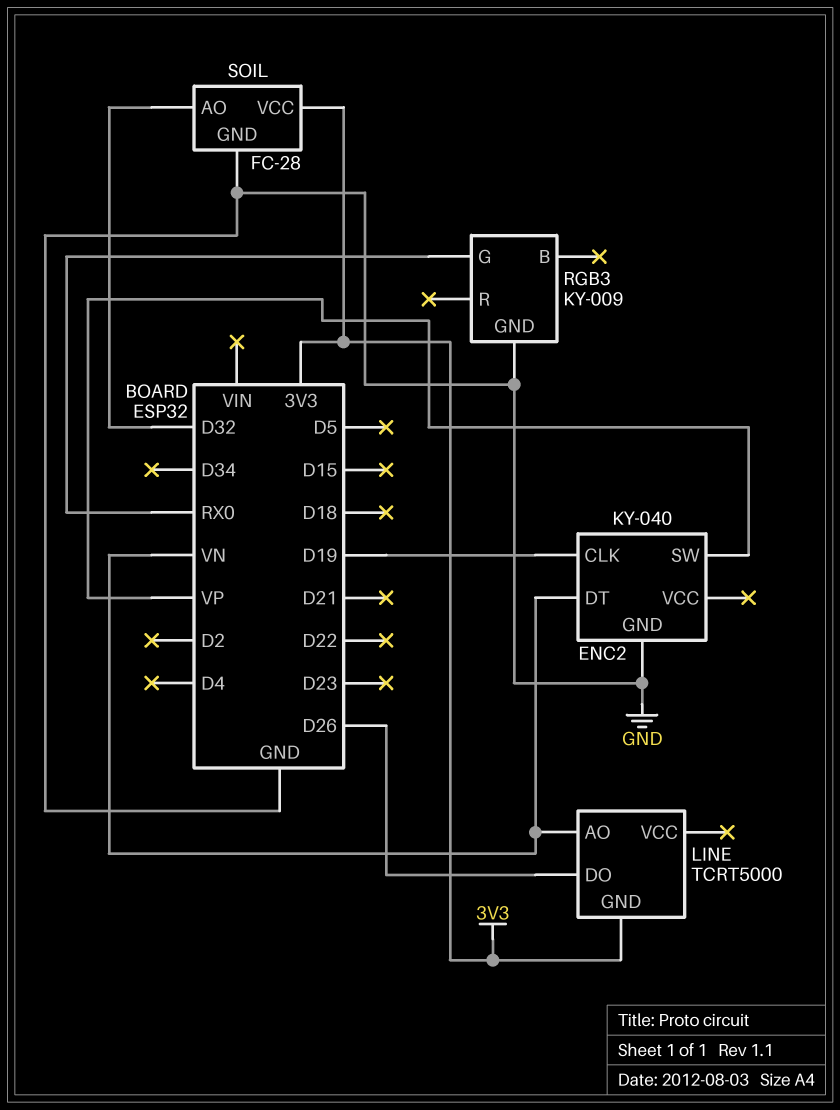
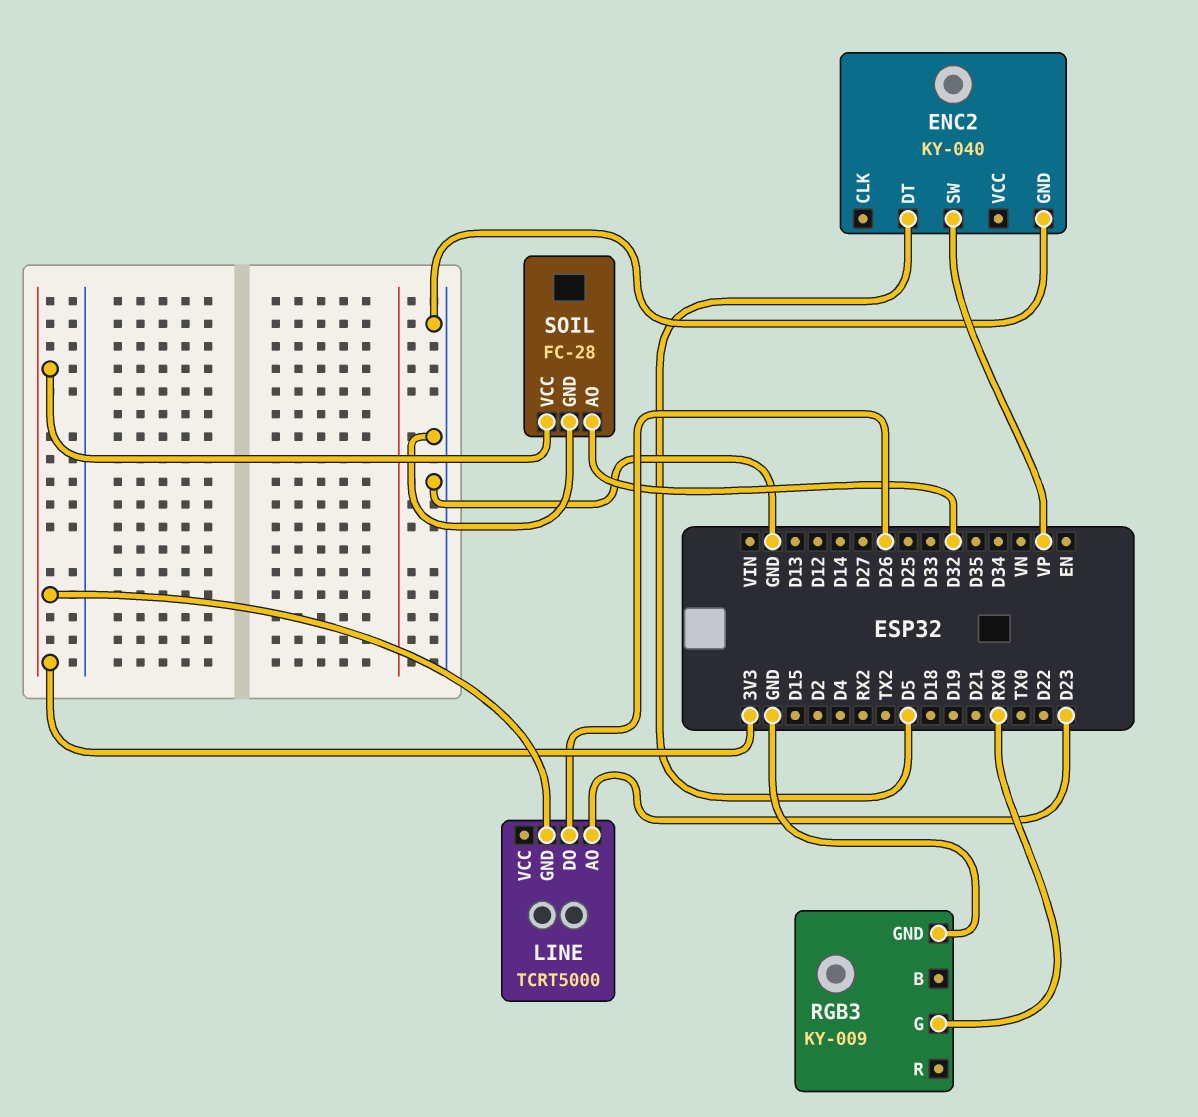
ENC2 pin CLK: D19 -> none
ENC2 pin DT: VN -> D5
LINE pin AO: VN -> D23

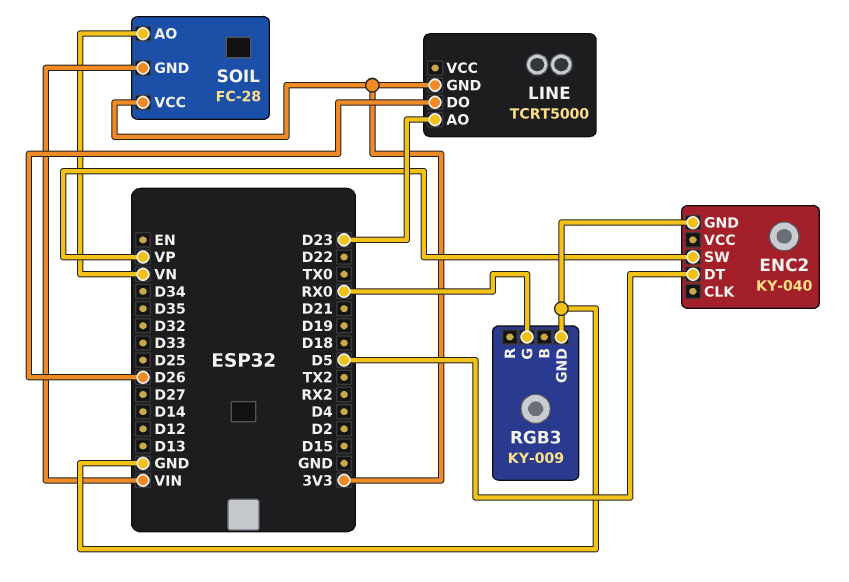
SOIL pin AO: D32 -> VN
SOIL pin GND: GND -> VIN

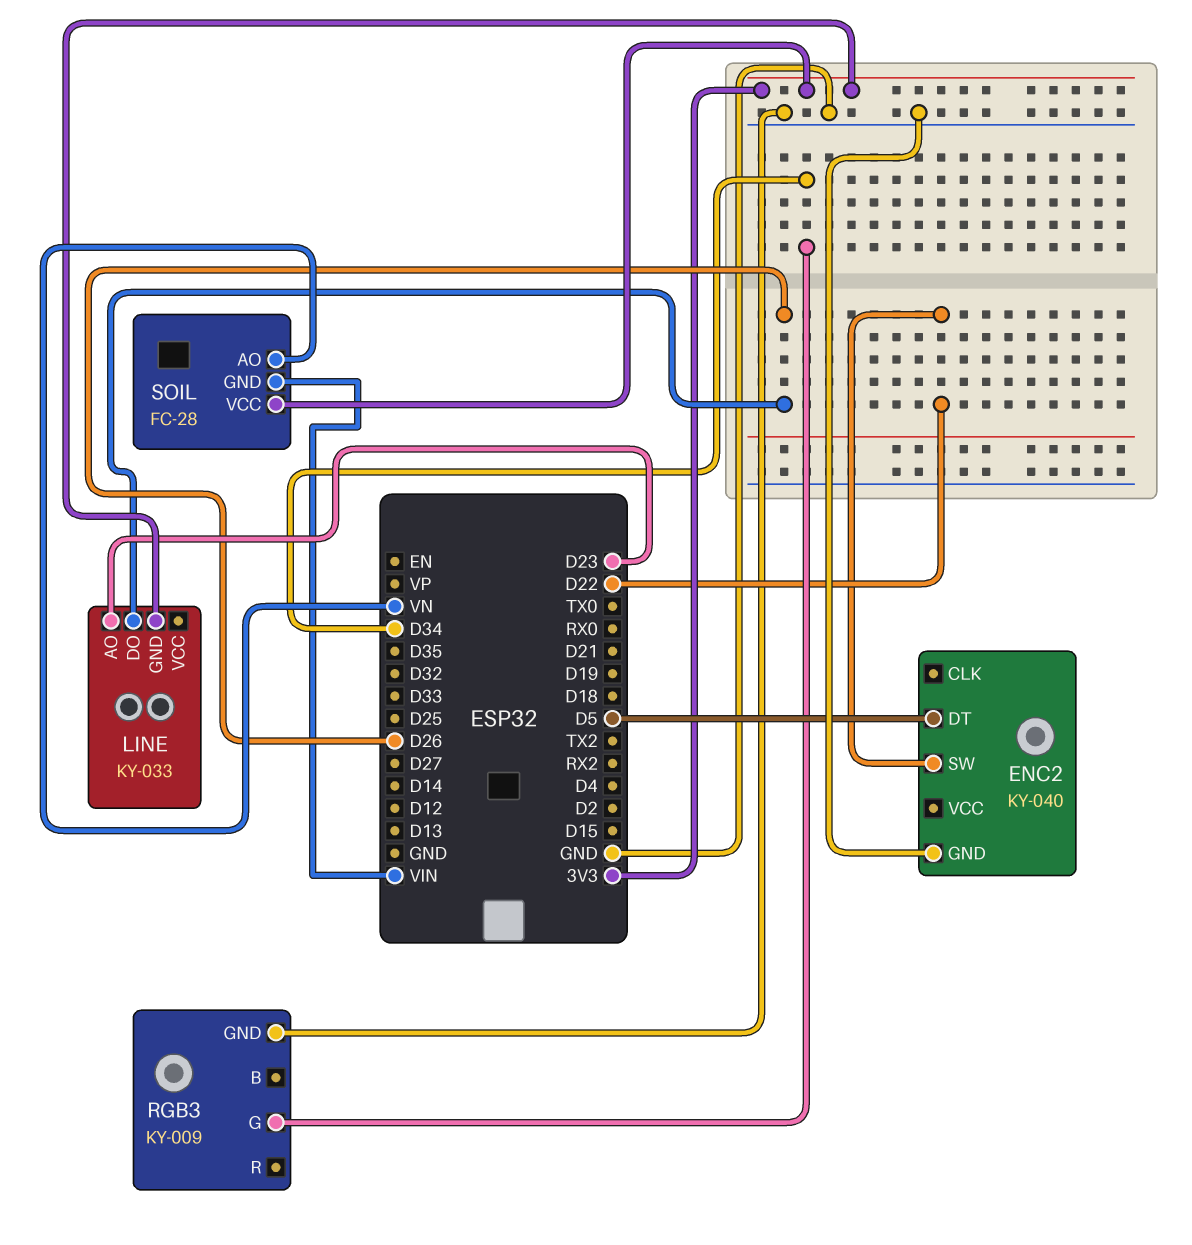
ENC2 pin SW: VP -> D22
LINE: TCRT5000 -> KY-033
RGB3 pin G: RX0 -> D34

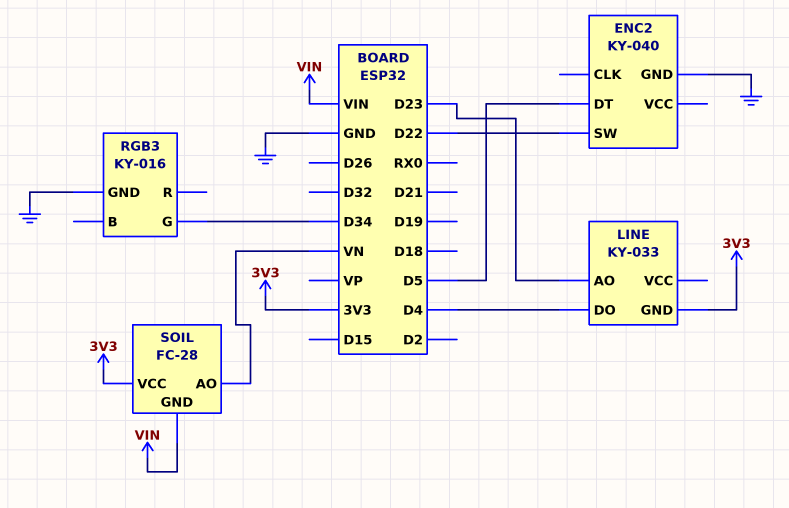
LINE pin DO: D26 -> D4
RGB3: KY-009 -> KY-016

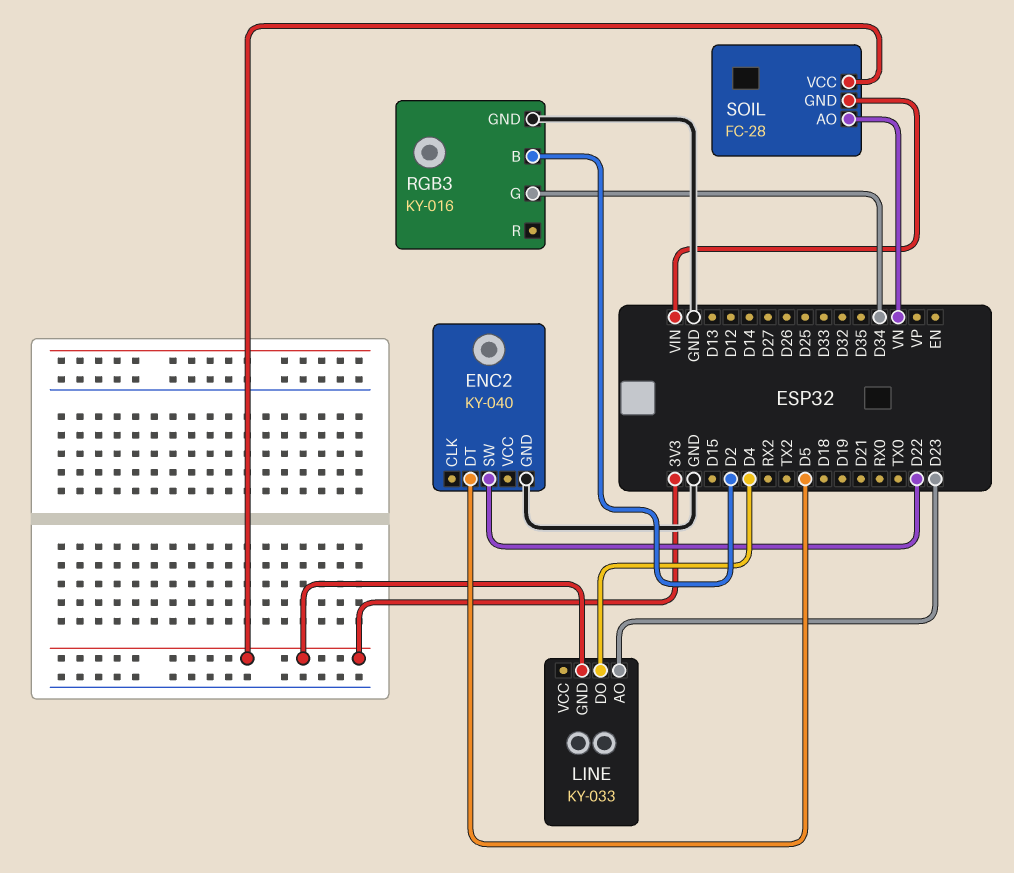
RGB3 pin B: none -> D2

